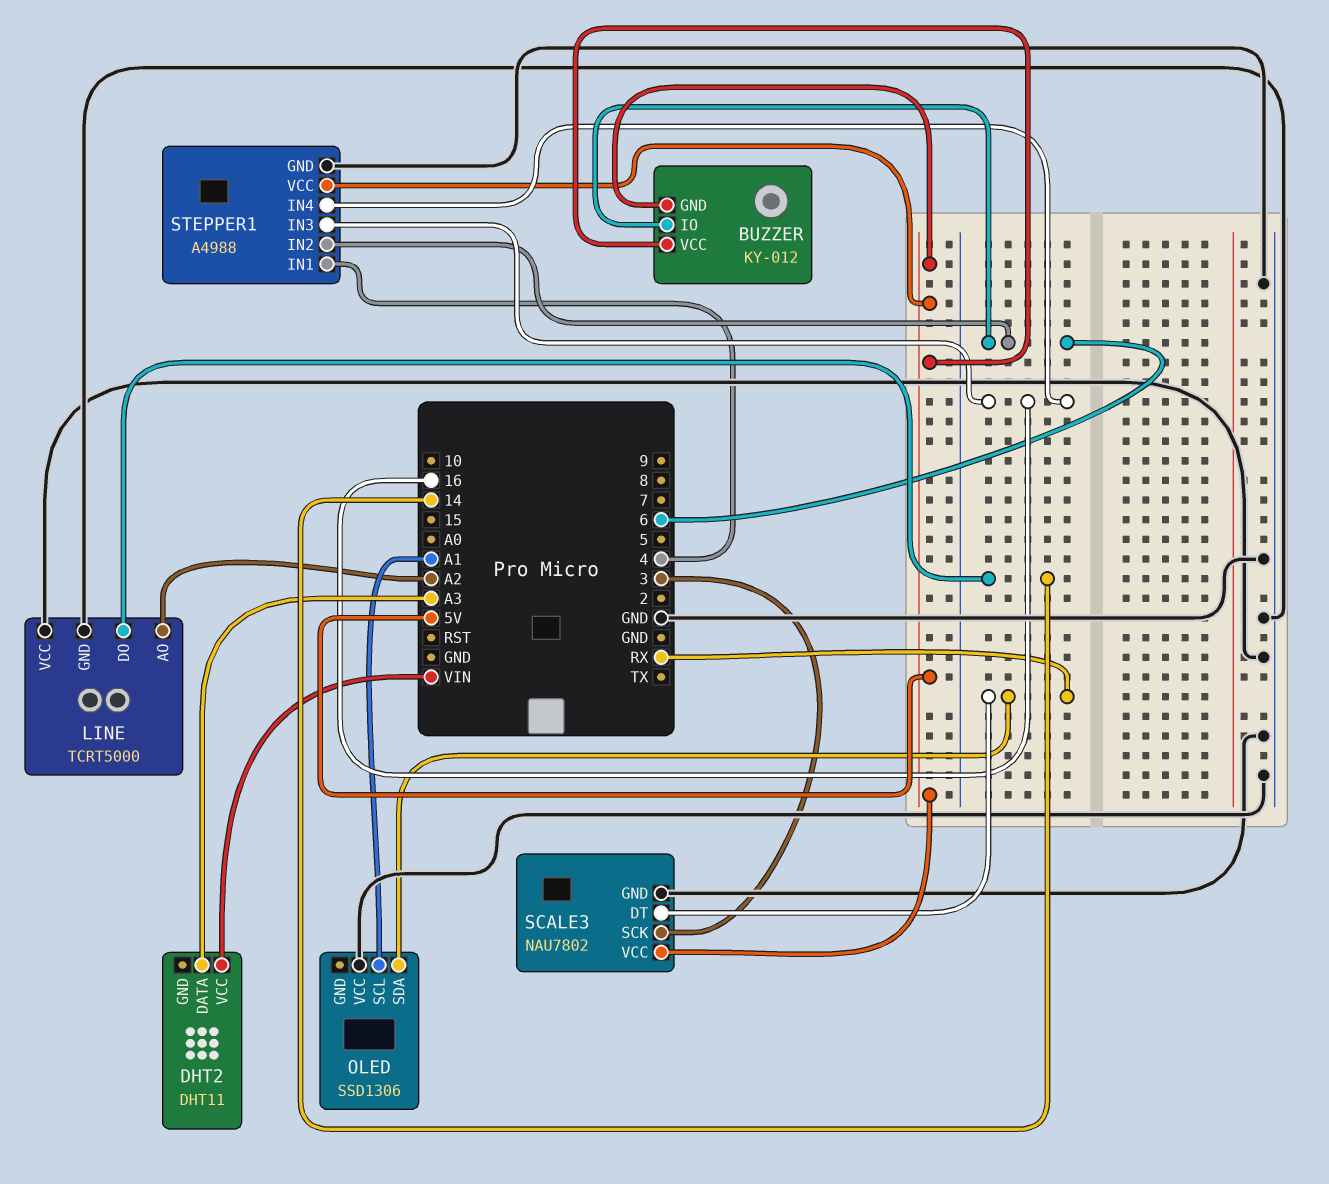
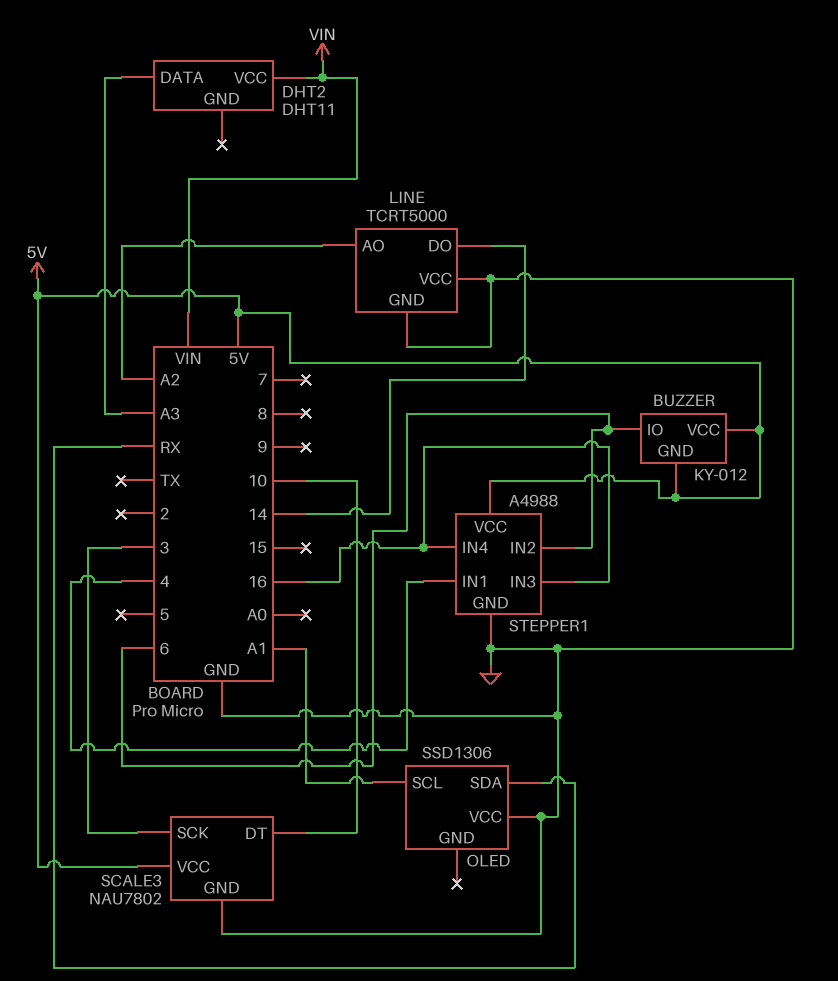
SCALE3 pin DT: RX -> 10

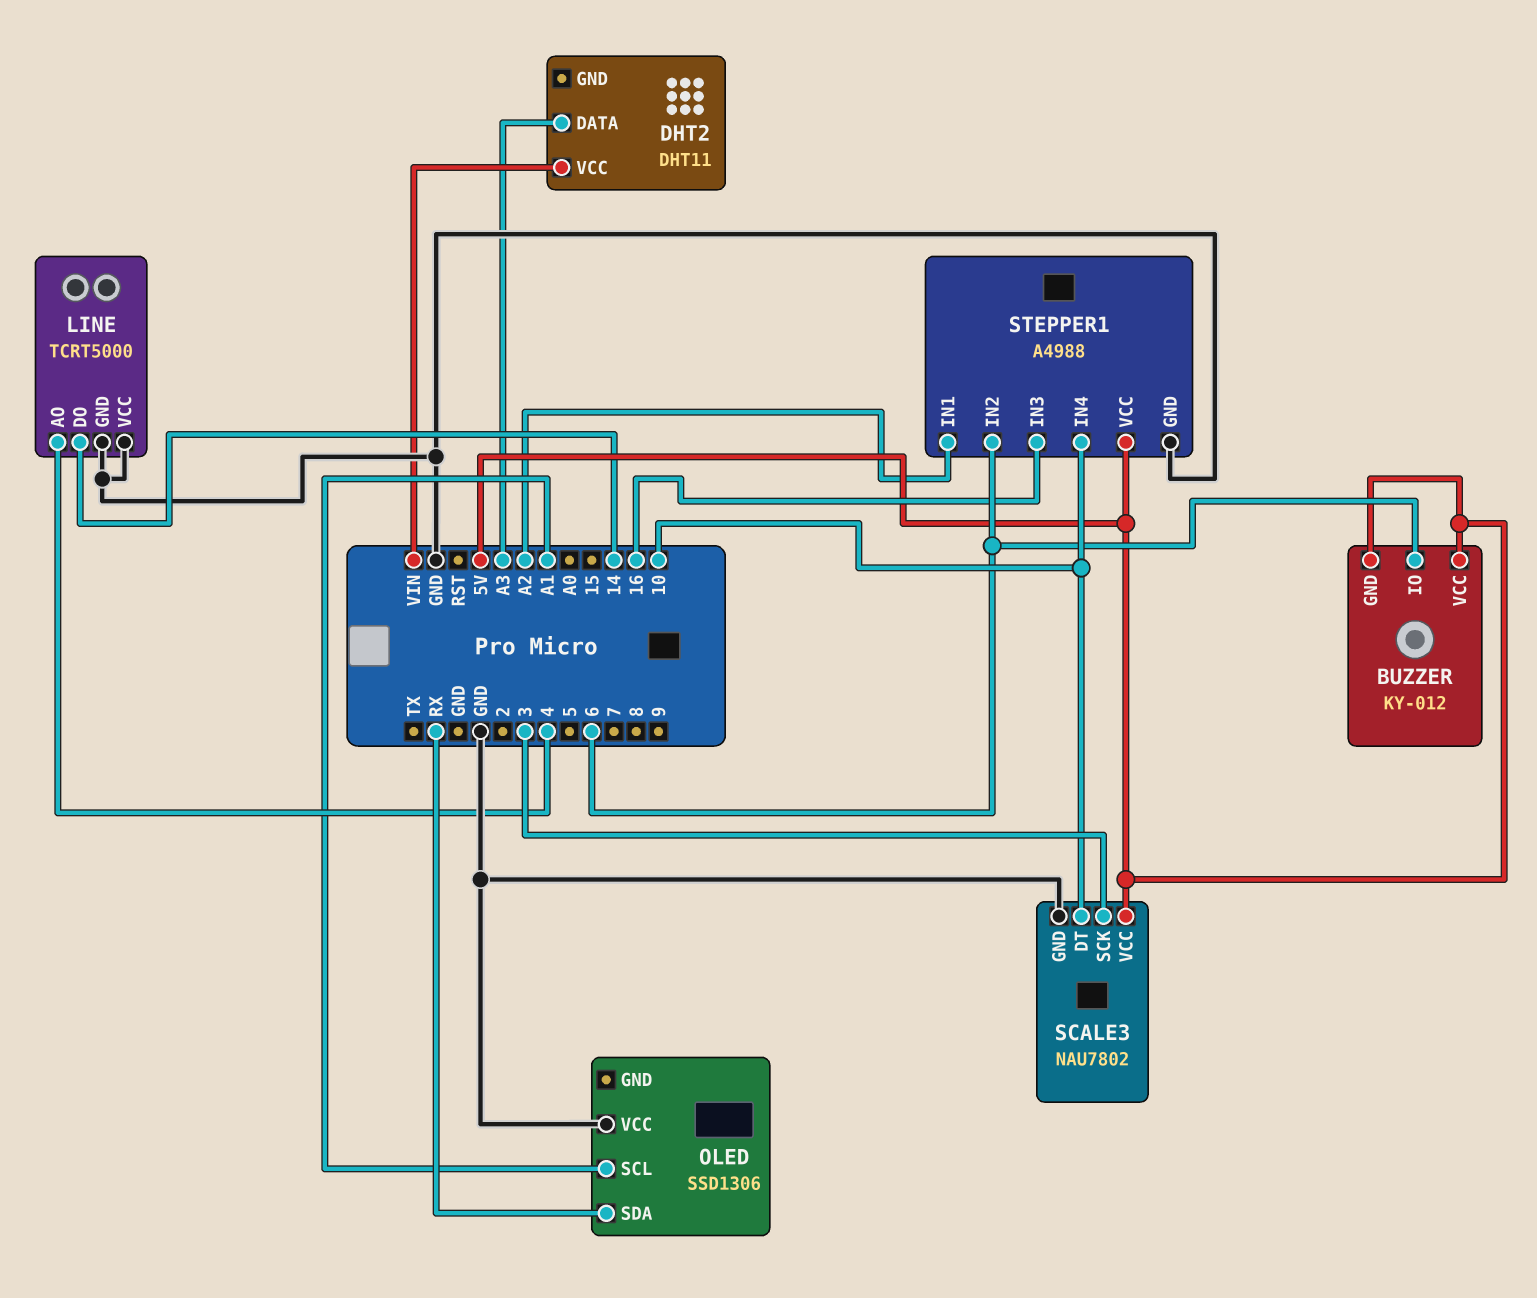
LINE pin AO: A2 -> 4
STEPPER1 pin IN1: 4 -> A2
STEPPER1 pin IN4: 16 -> 10

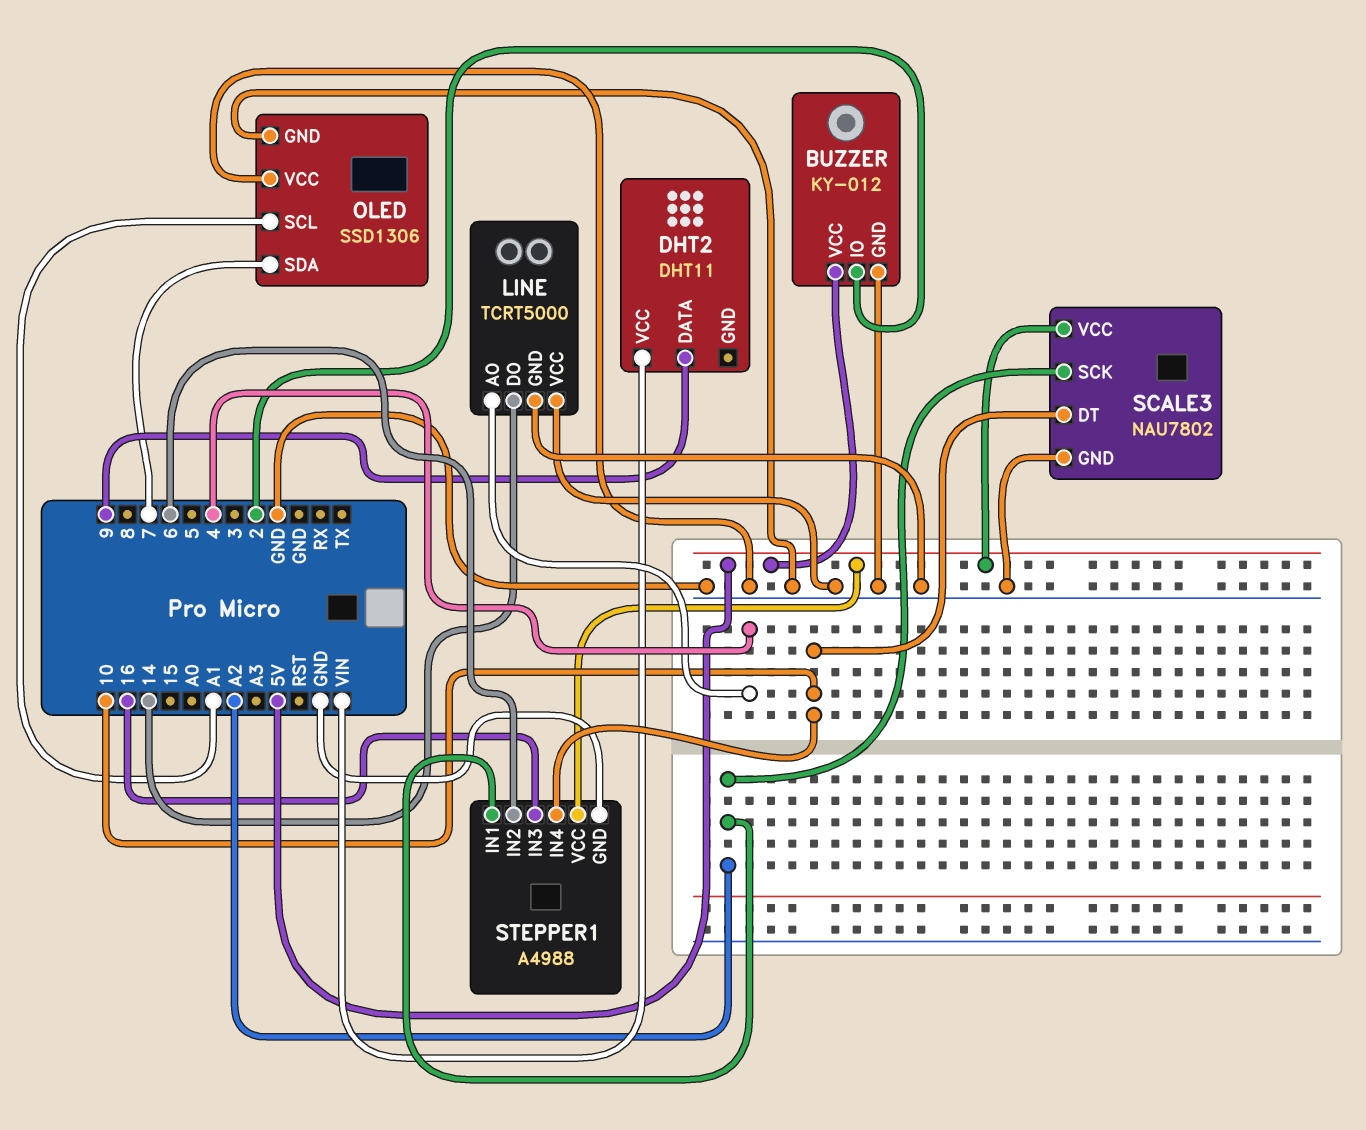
BUZZER pin GND: 5V -> GND
BUZZER pin IO: 6 -> 2
DHT2 pin DATA: A3 -> 9
OLED pin GND: none -> GND
OLED pin SDA: RX -> 7
SCALE3 pin SCK: 3 -> A2

